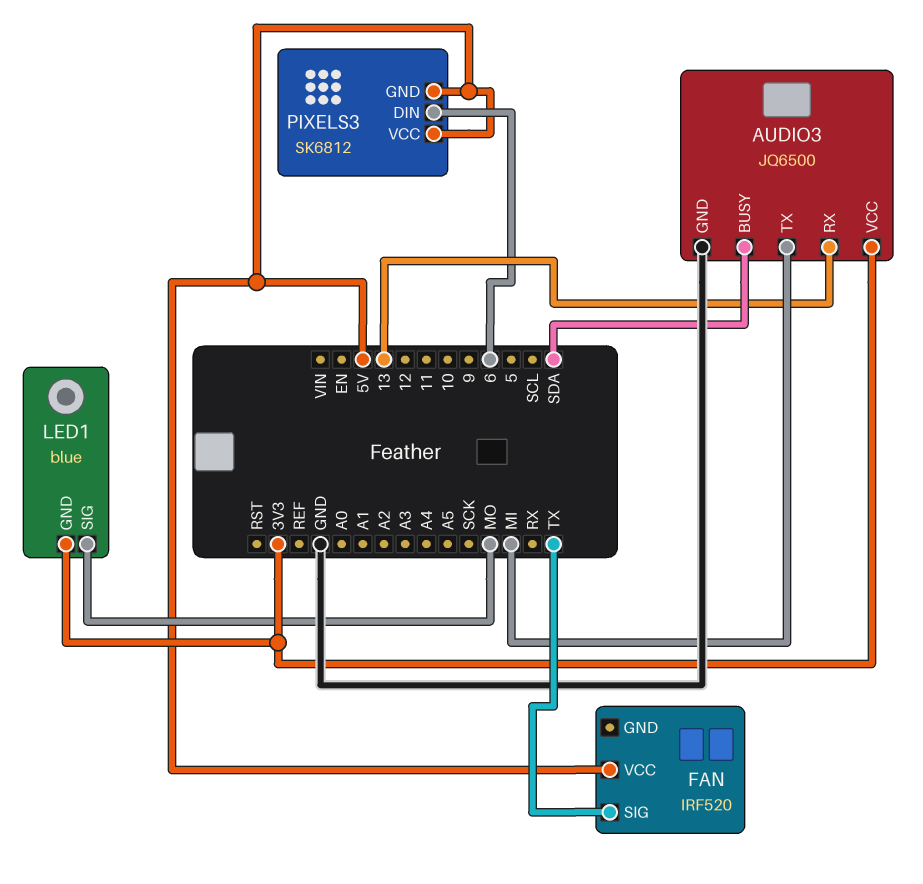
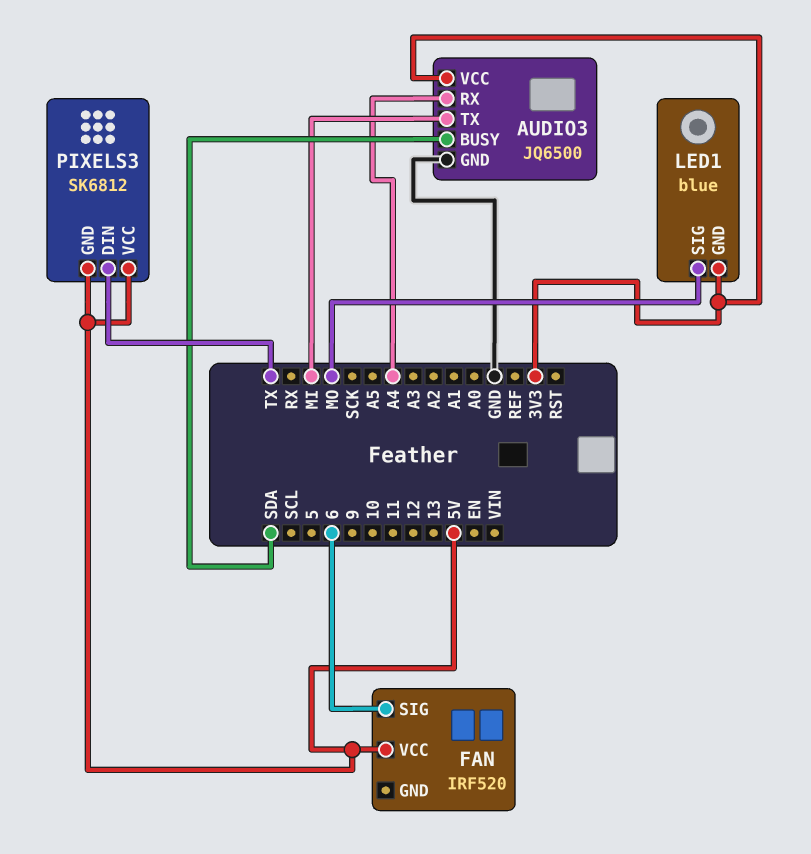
AUDIO3 pin RX: 13 -> A4
FAN pin SIG: TX -> 6
PIXELS3 pin DIN: 6 -> TX

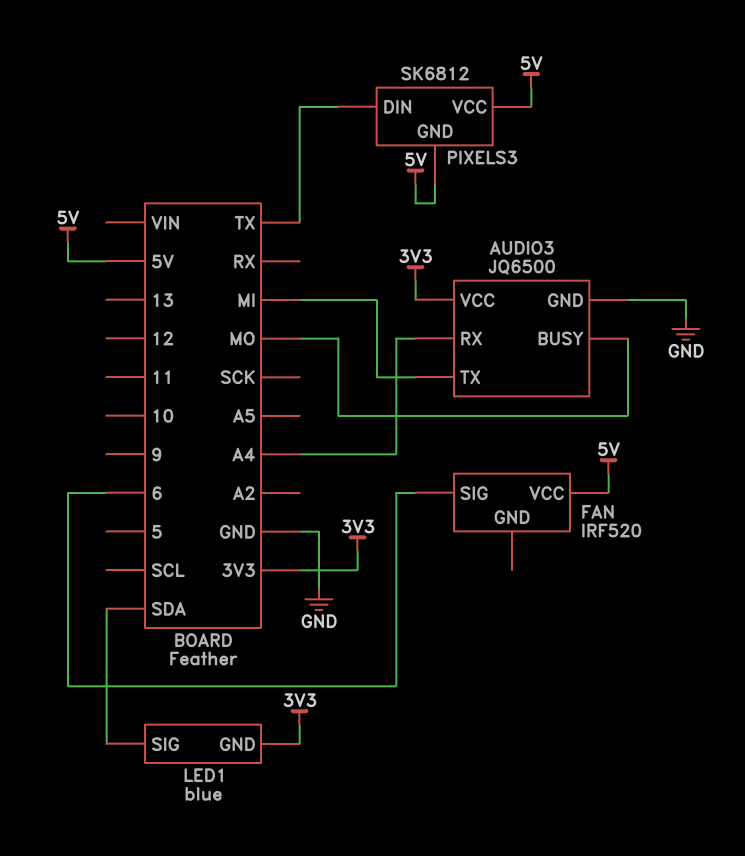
AUDIO3 pin BUSY: SDA -> MO
LED1 pin SIG: MO -> SDA

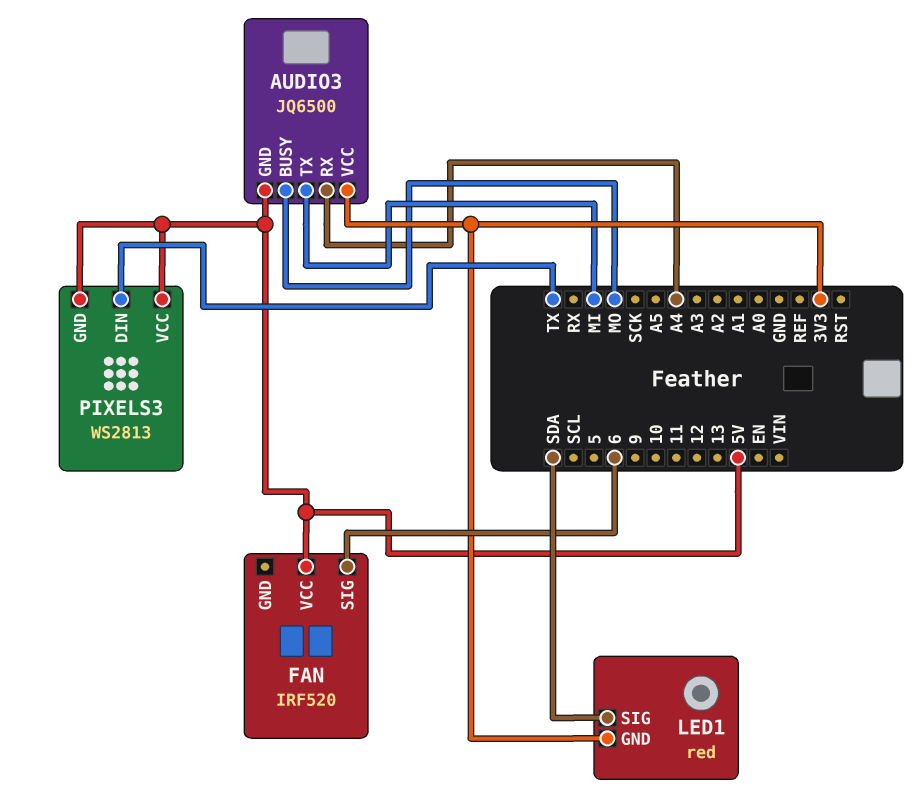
AUDIO3 pin GND: GND -> 5V
LED1: blue -> red
PIXELS3: SK6812 -> WS2813

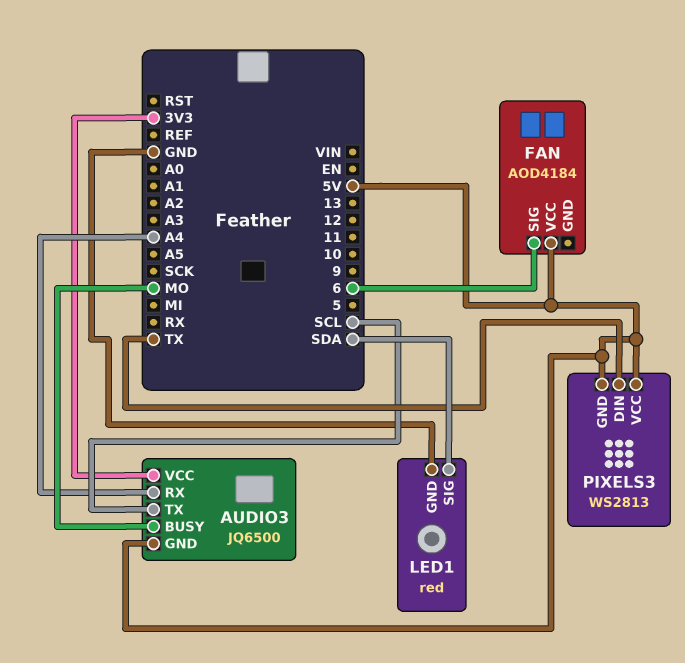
AUDIO3 pin TX: MI -> SCL
FAN: IRF520 -> AOD4184
LED1 pin GND: 3V3 -> GND

